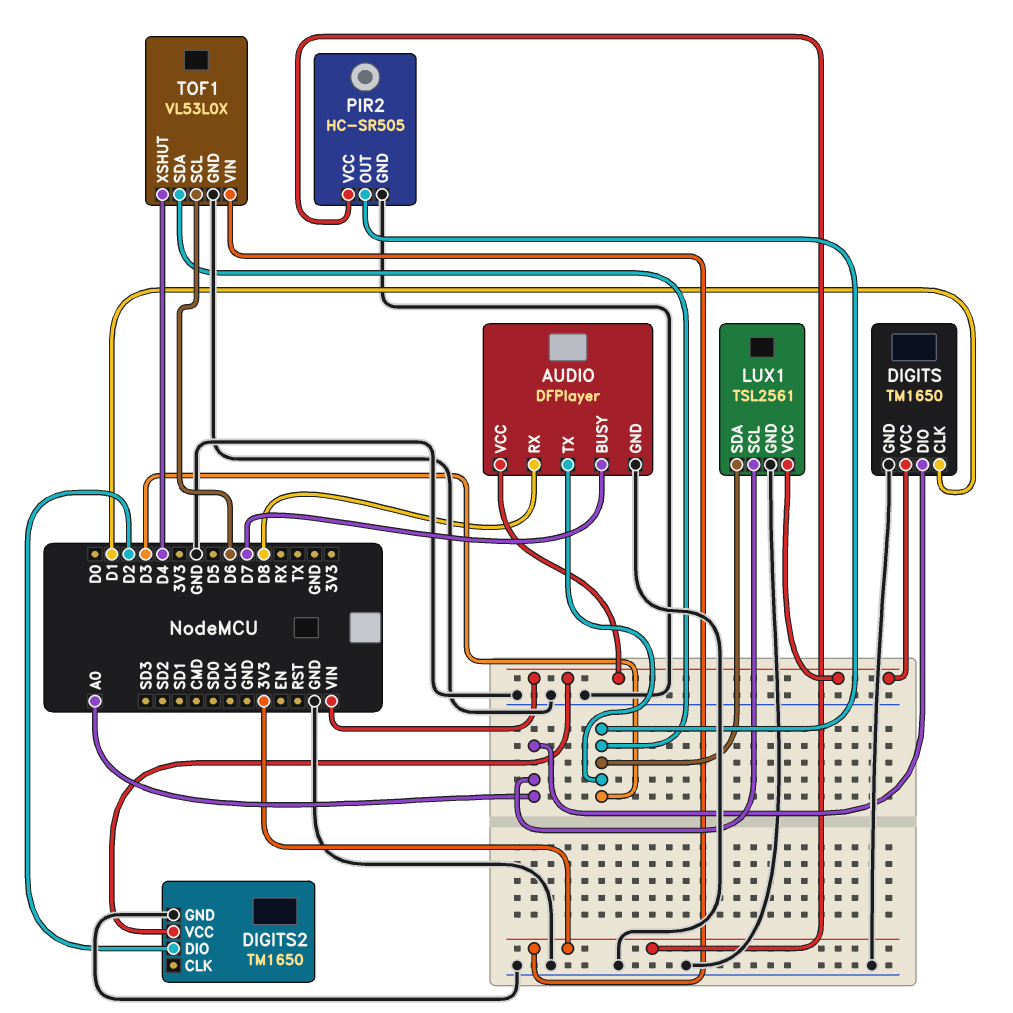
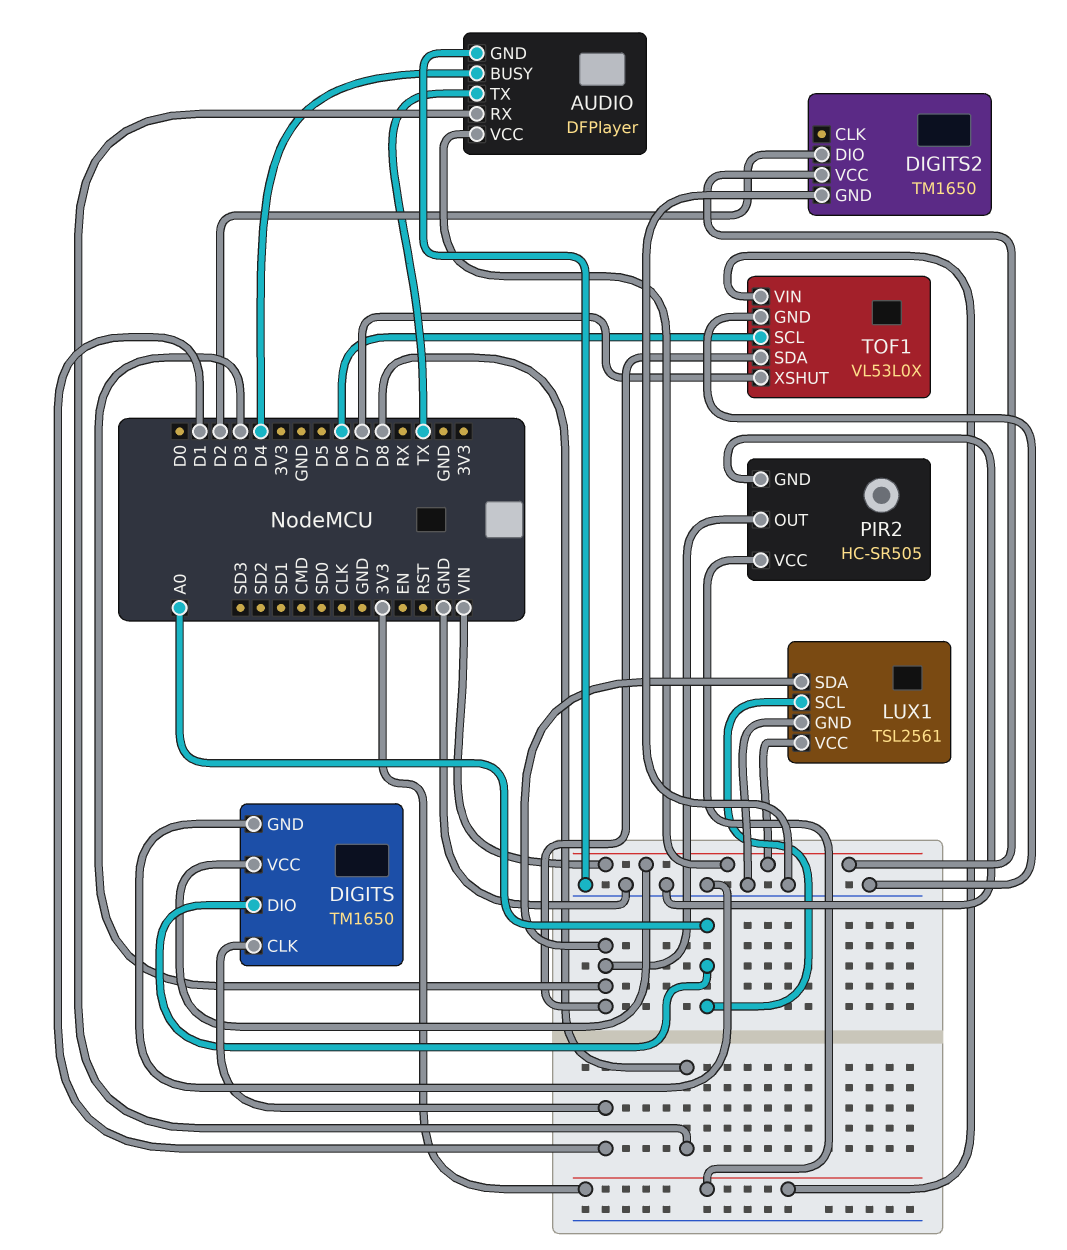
AUDIO pin BUSY: D7 -> D4
AUDIO pin TX: D3 -> TX
TOF1 pin XSHUT: D4 -> D7

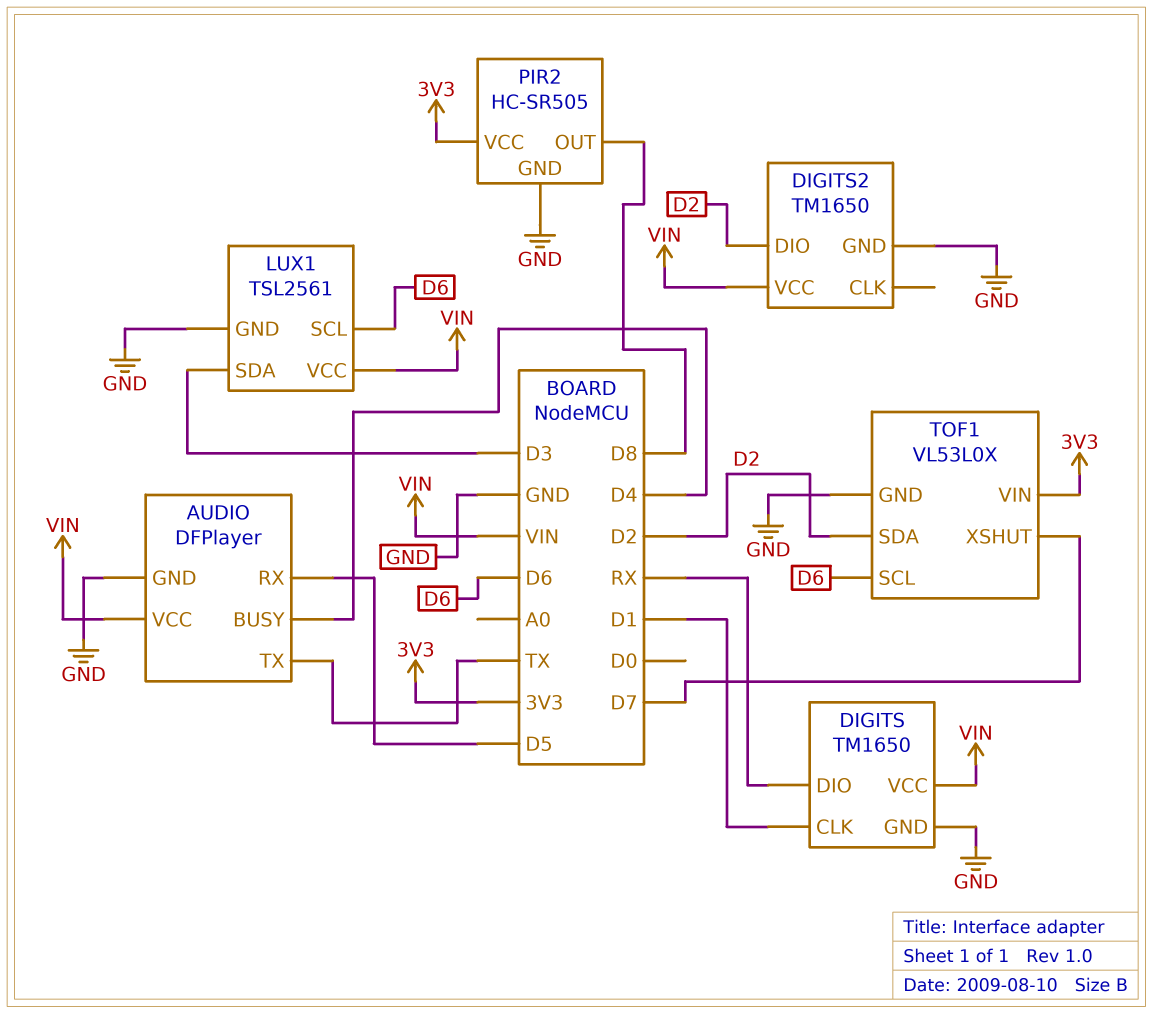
AUDIO pin RX: D8 -> D5
DIGITS pin DIO: A0 -> RX
LUX1 pin SCL: A0 -> D6
PIR2 pin OUT: D3 -> D8
TOF1 pin SDA: D3 -> D2

